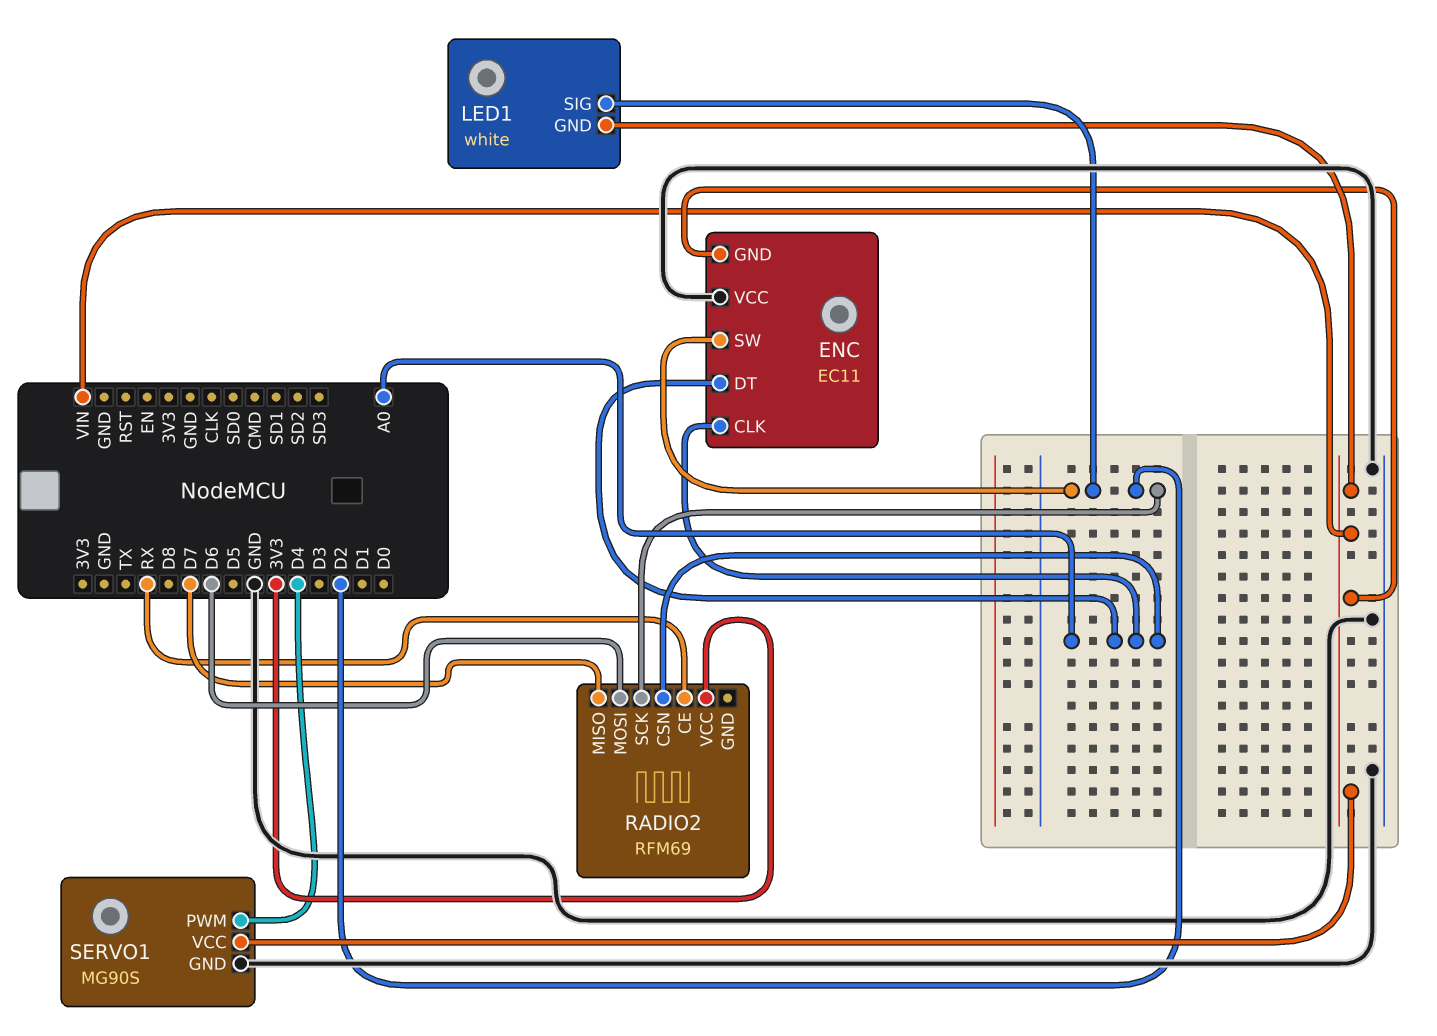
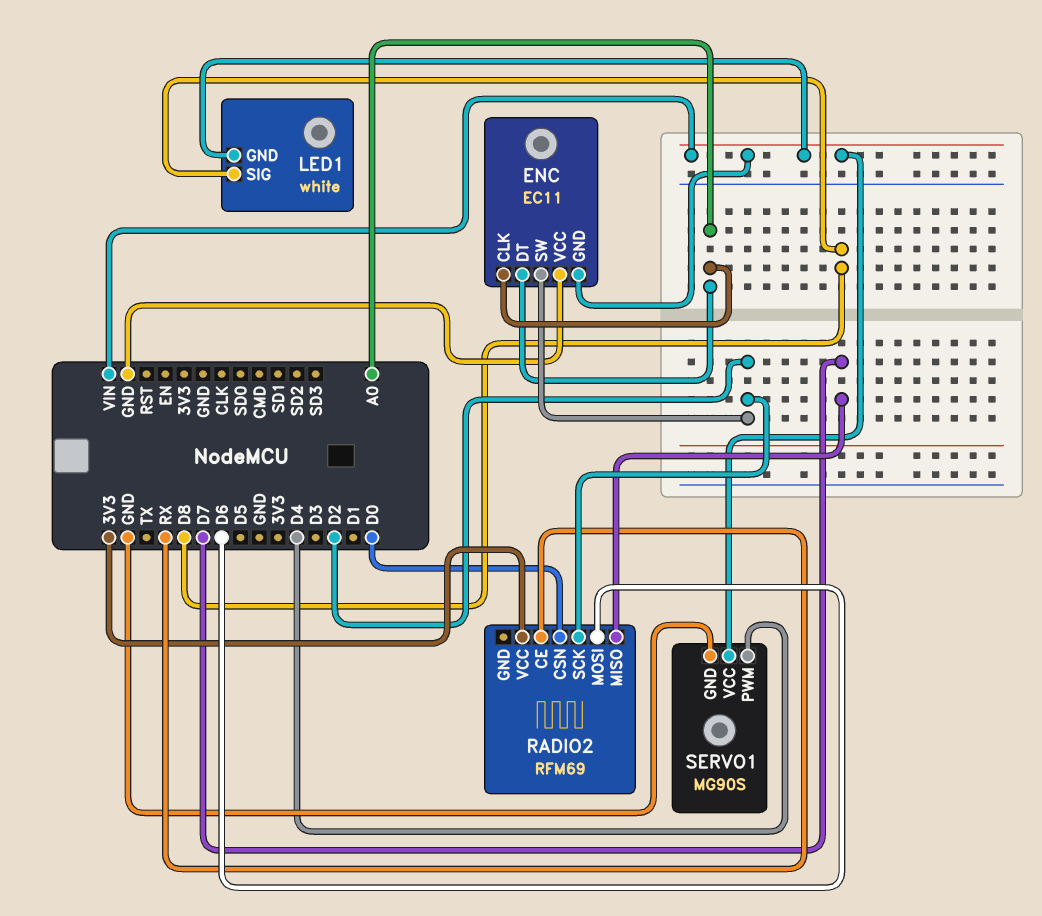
LED1 pin SIG: D2 -> D8
RADIO2 pin CSN: A0 -> D0

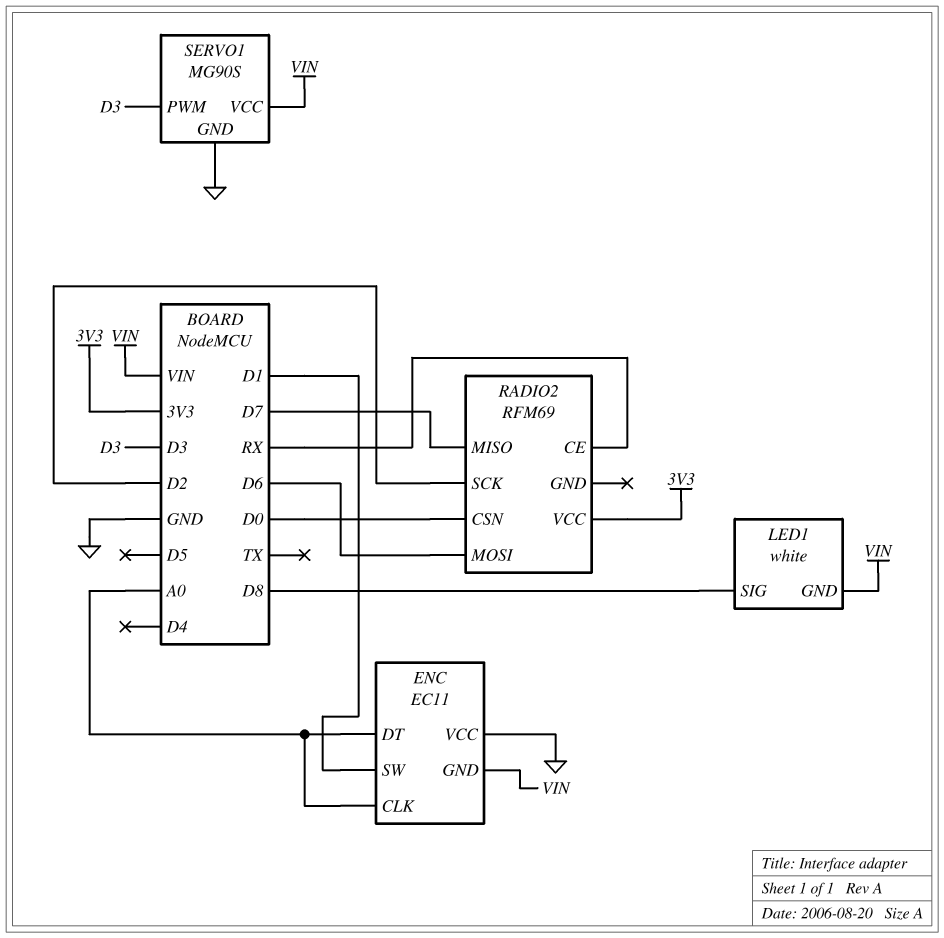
ENC pin SW: D2 -> D1
SERVO1 pin PWM: D4 -> D3

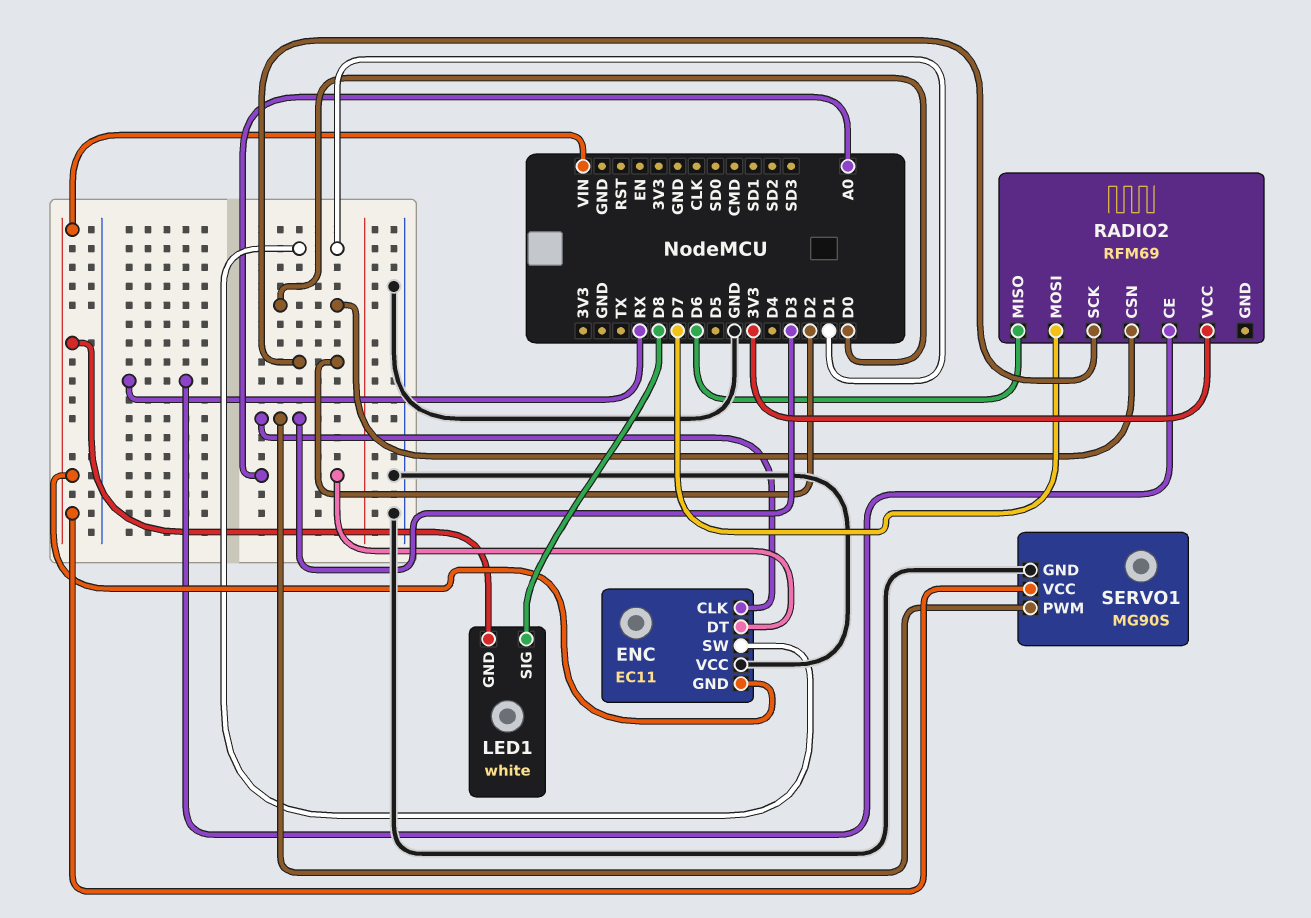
ENC pin CLK: A0 -> D3
RADIO2 pin MISO: D7 -> D6
RADIO2 pin MOSI: D6 -> D7

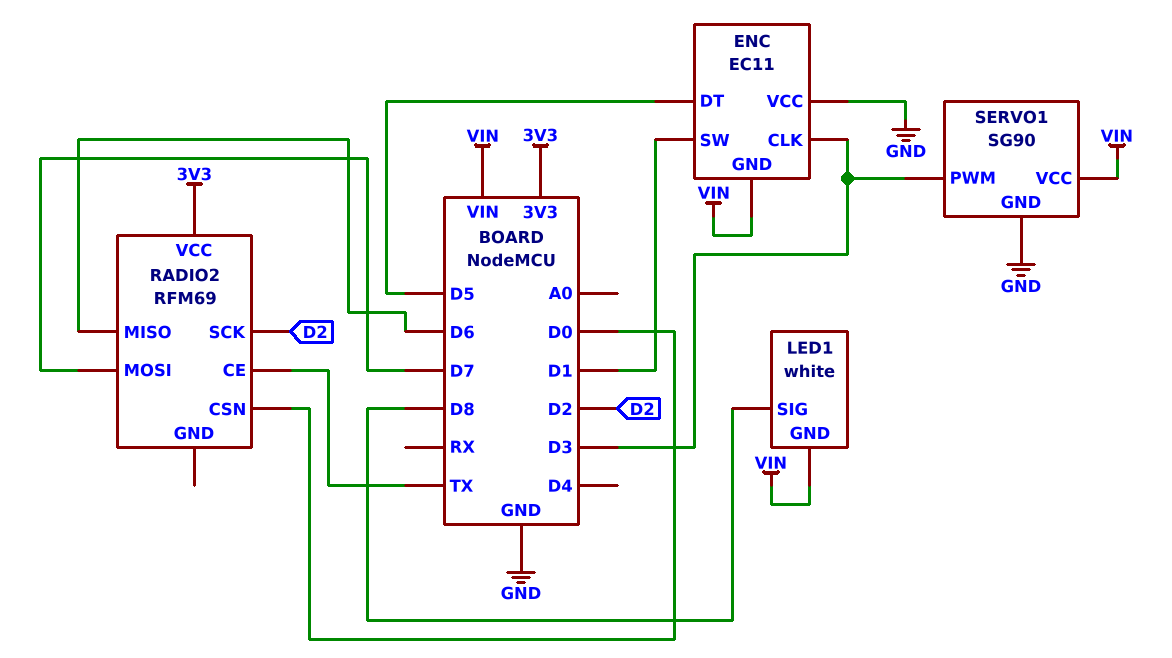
ENC pin DT: A0 -> D5
RADIO2 pin CE: RX -> TX
SERVO1: MG90S -> SG90

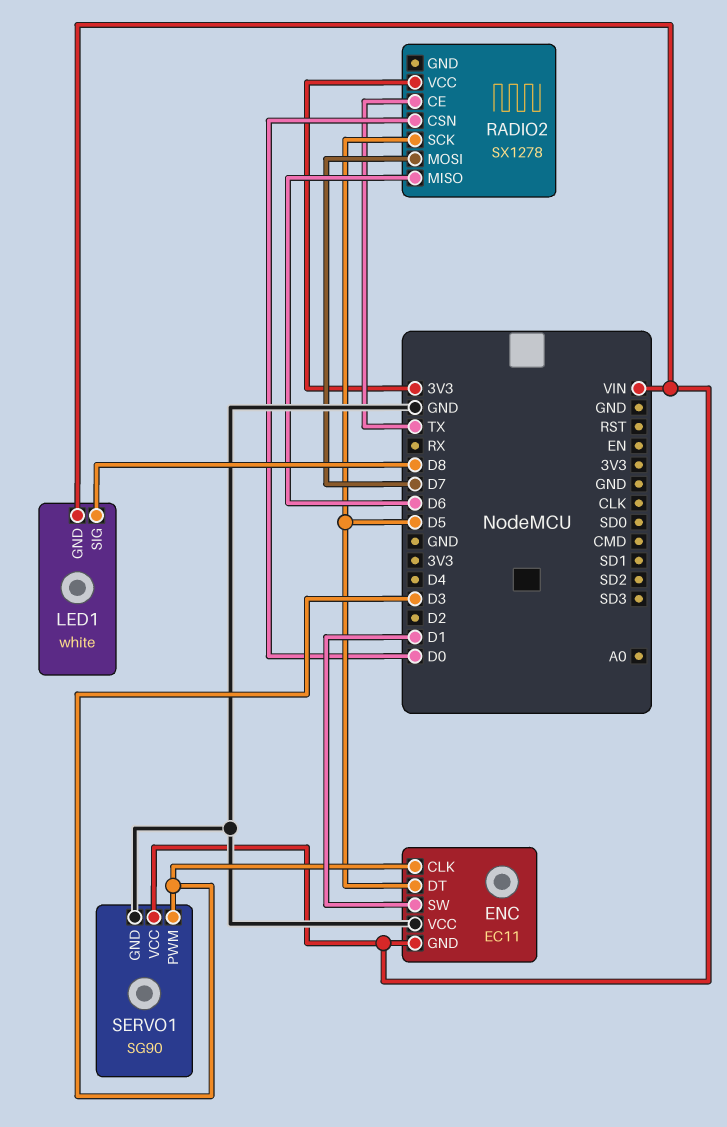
RADIO2: RFM69 -> SX1278
RADIO2 pin SCK: D2 -> D5

